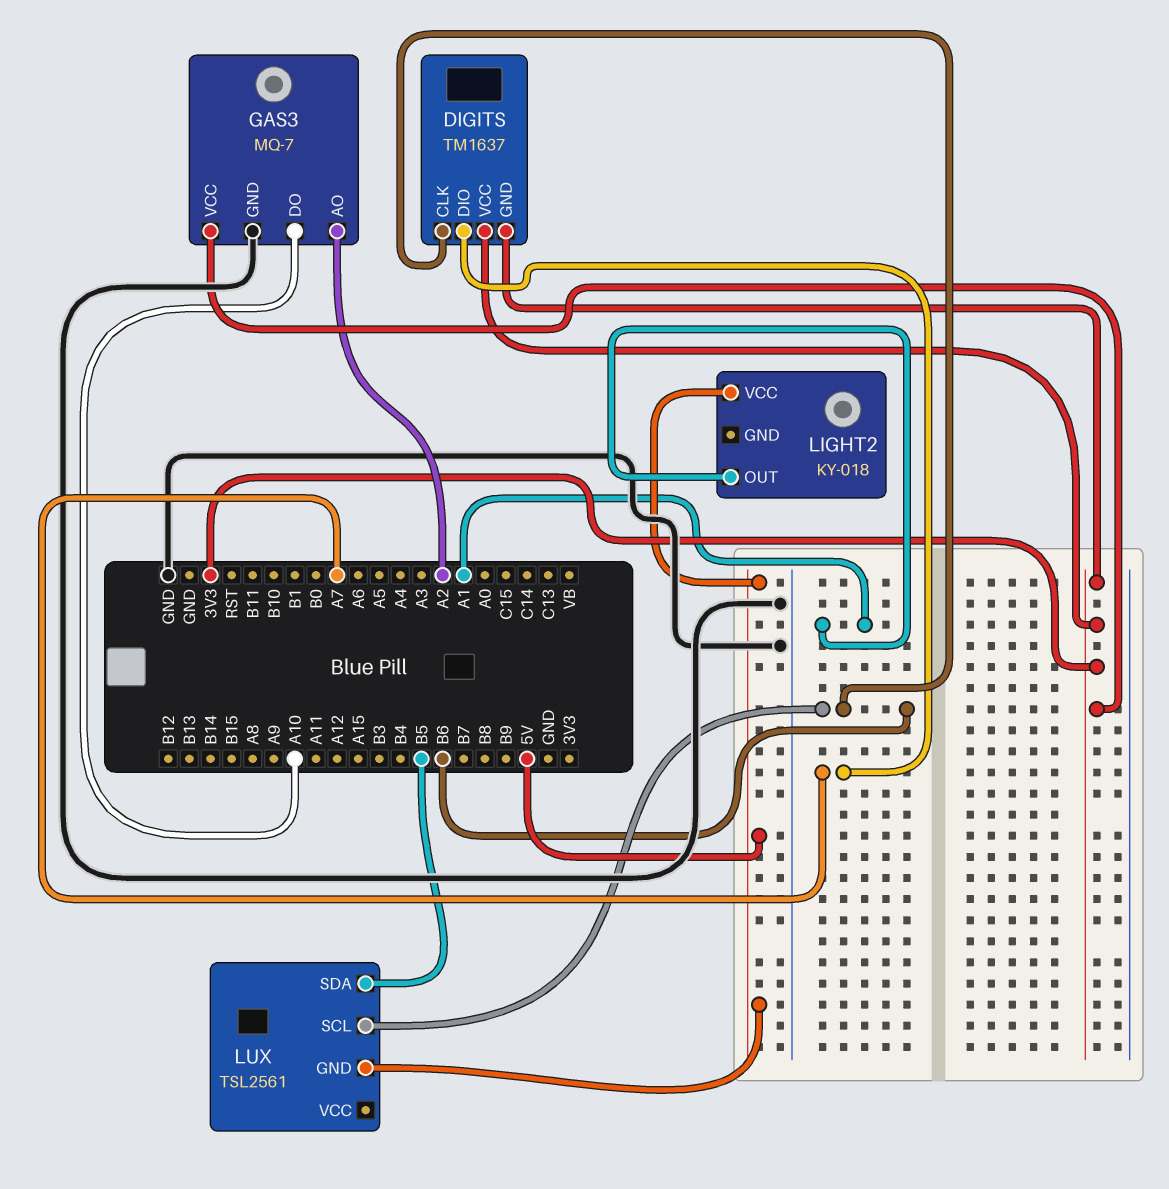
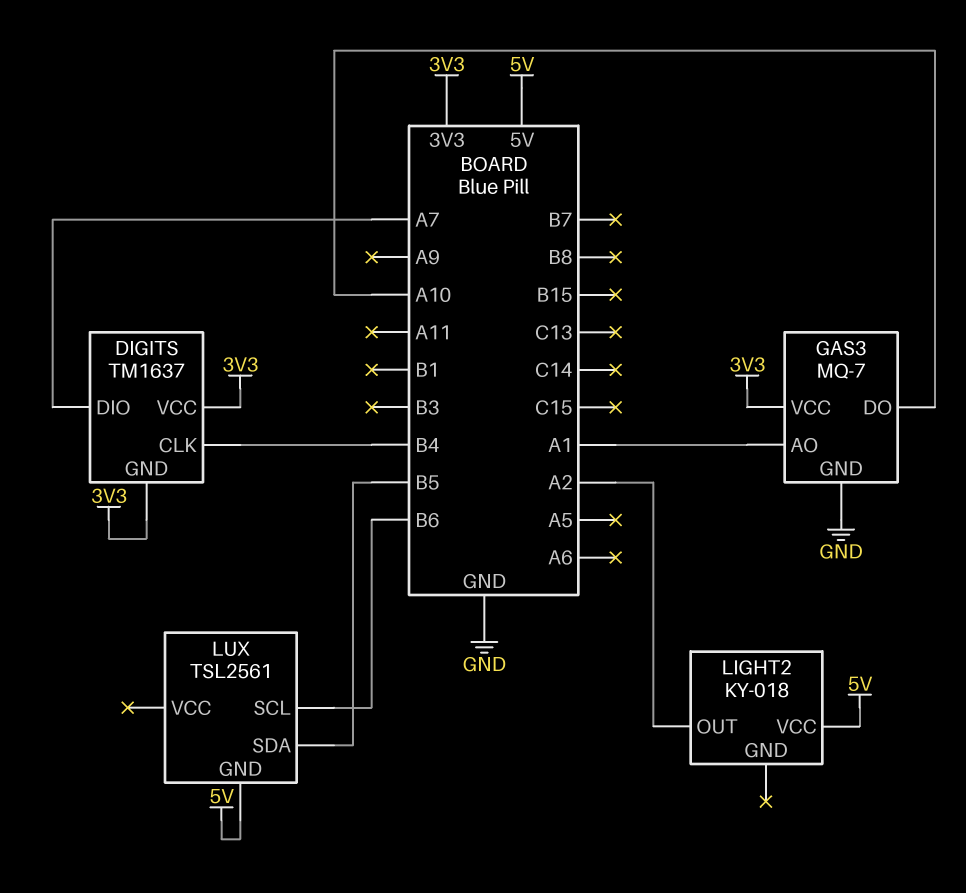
DIGITS pin CLK: B6 -> B4
GAS3 pin AO: A2 -> A1
LIGHT2 pin OUT: A1 -> A2

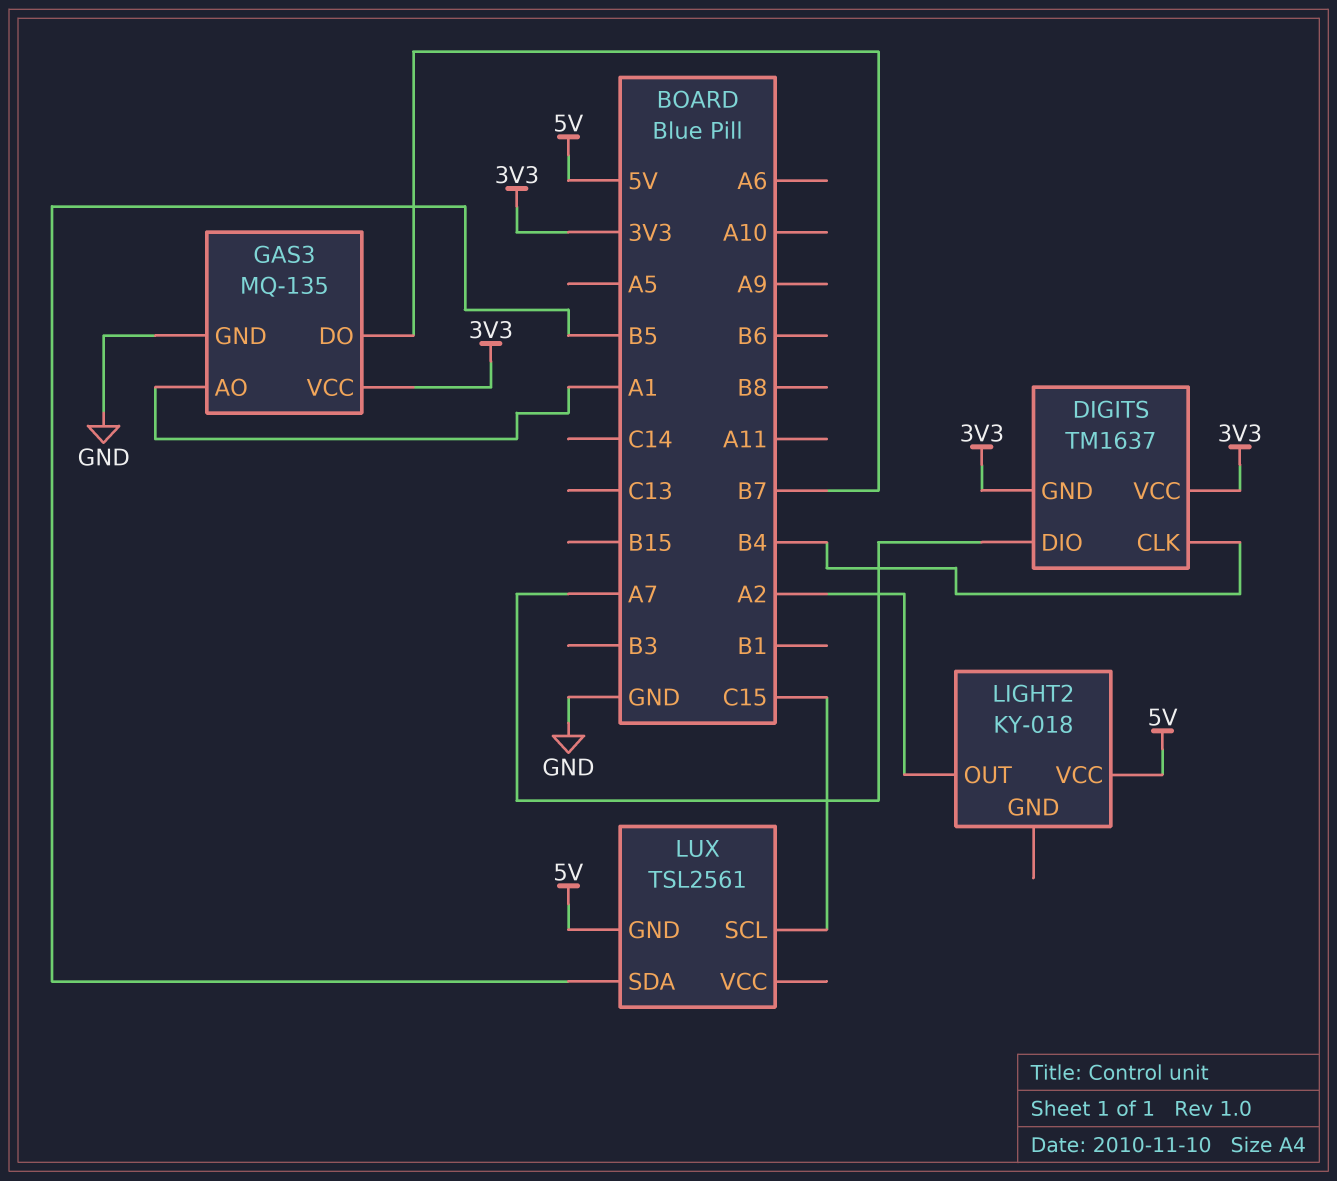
GAS3: MQ-7 -> MQ-135
GAS3 pin DO: A10 -> B7
LUX pin SCL: B6 -> C15

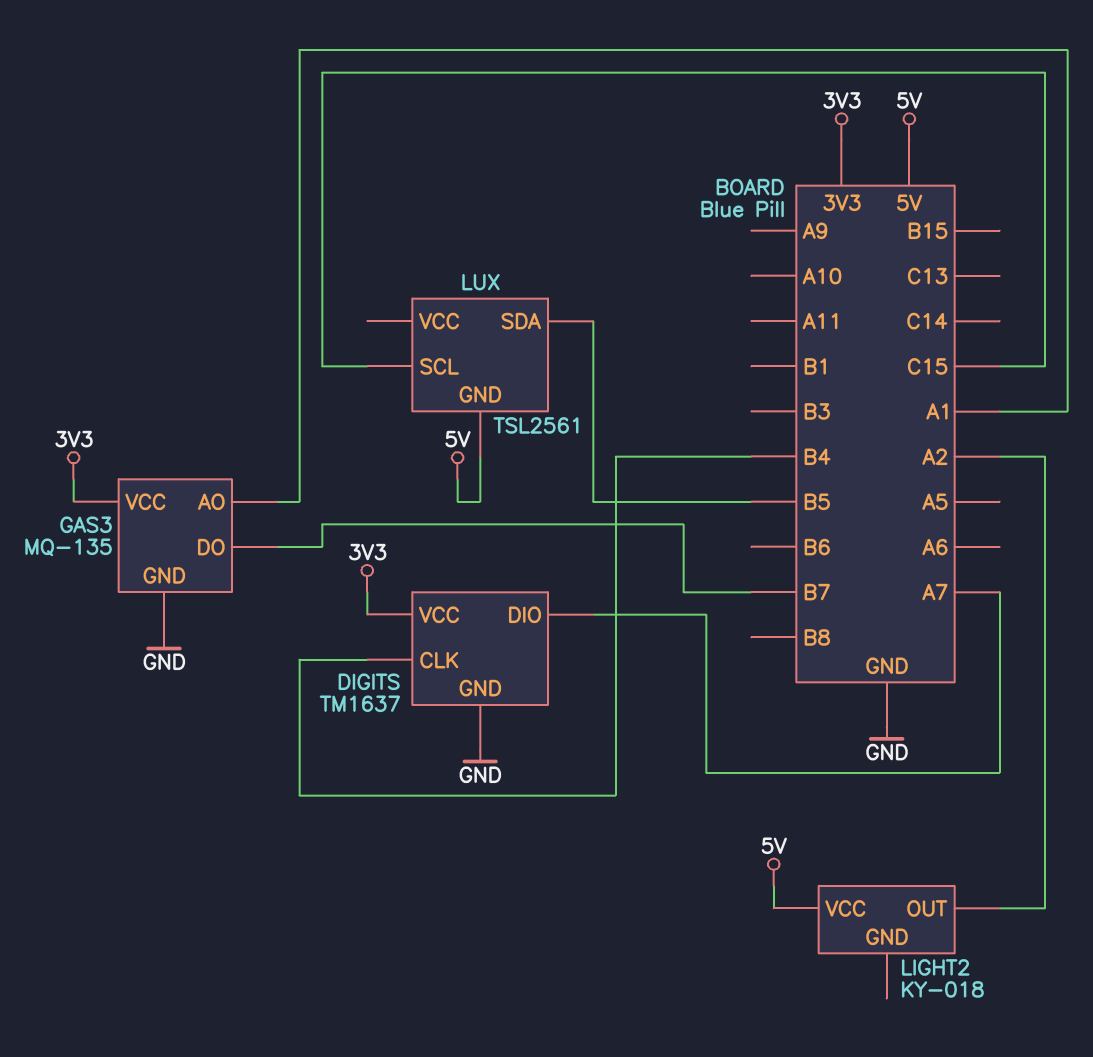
DIGITS pin GND: 3V3 -> GND

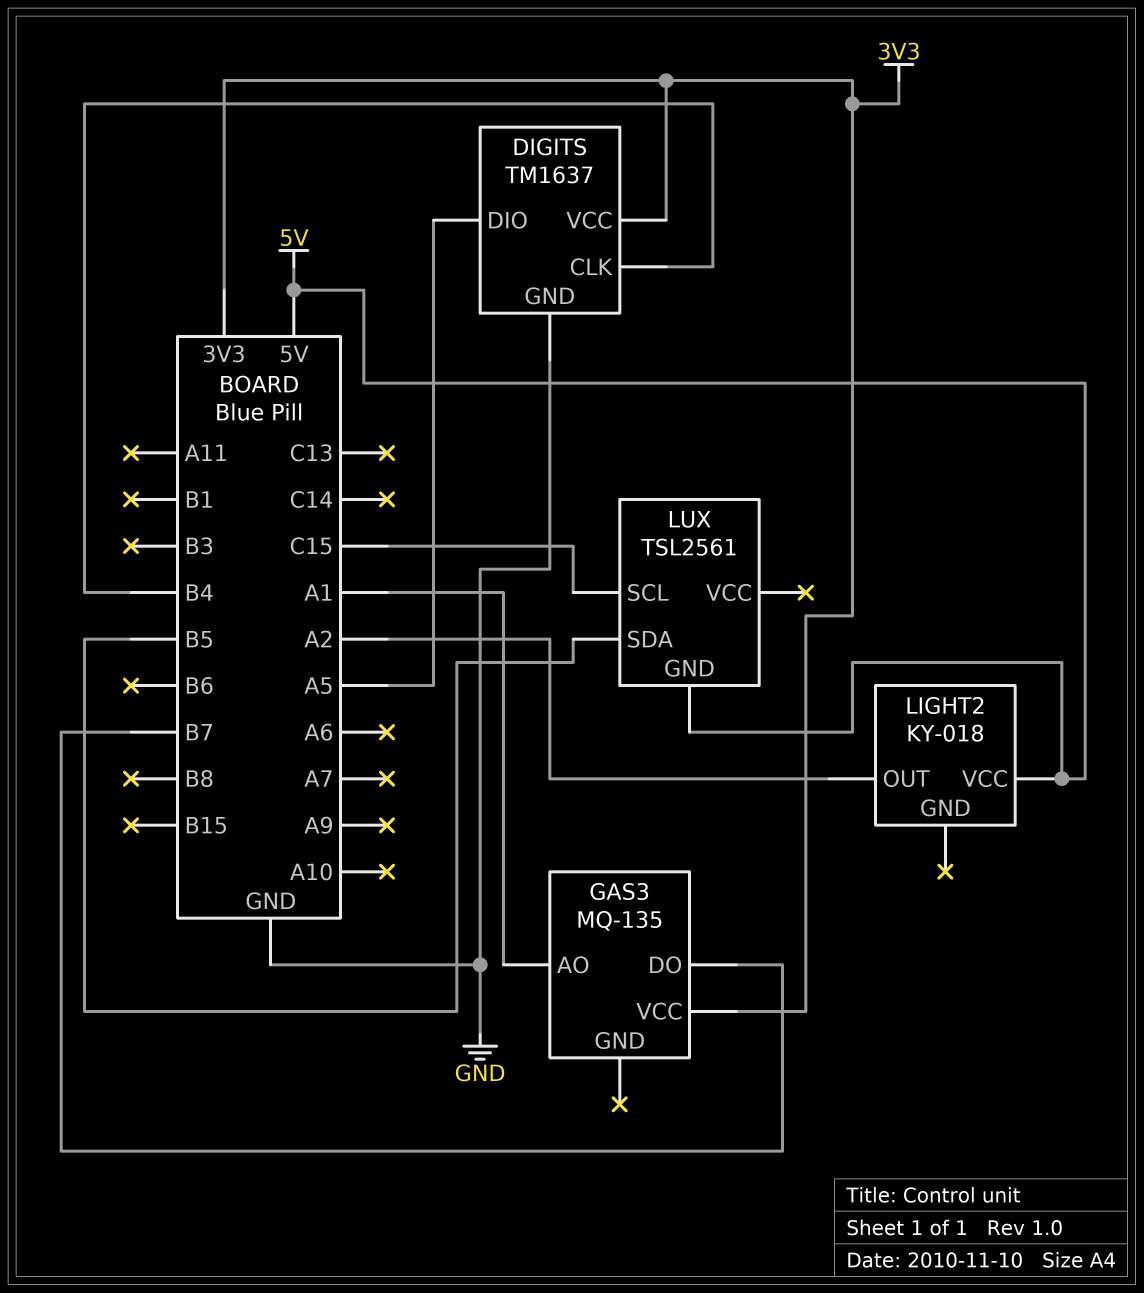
DIGITS pin DIO: A7 -> A5
GAS3 pin GND: GND -> none

